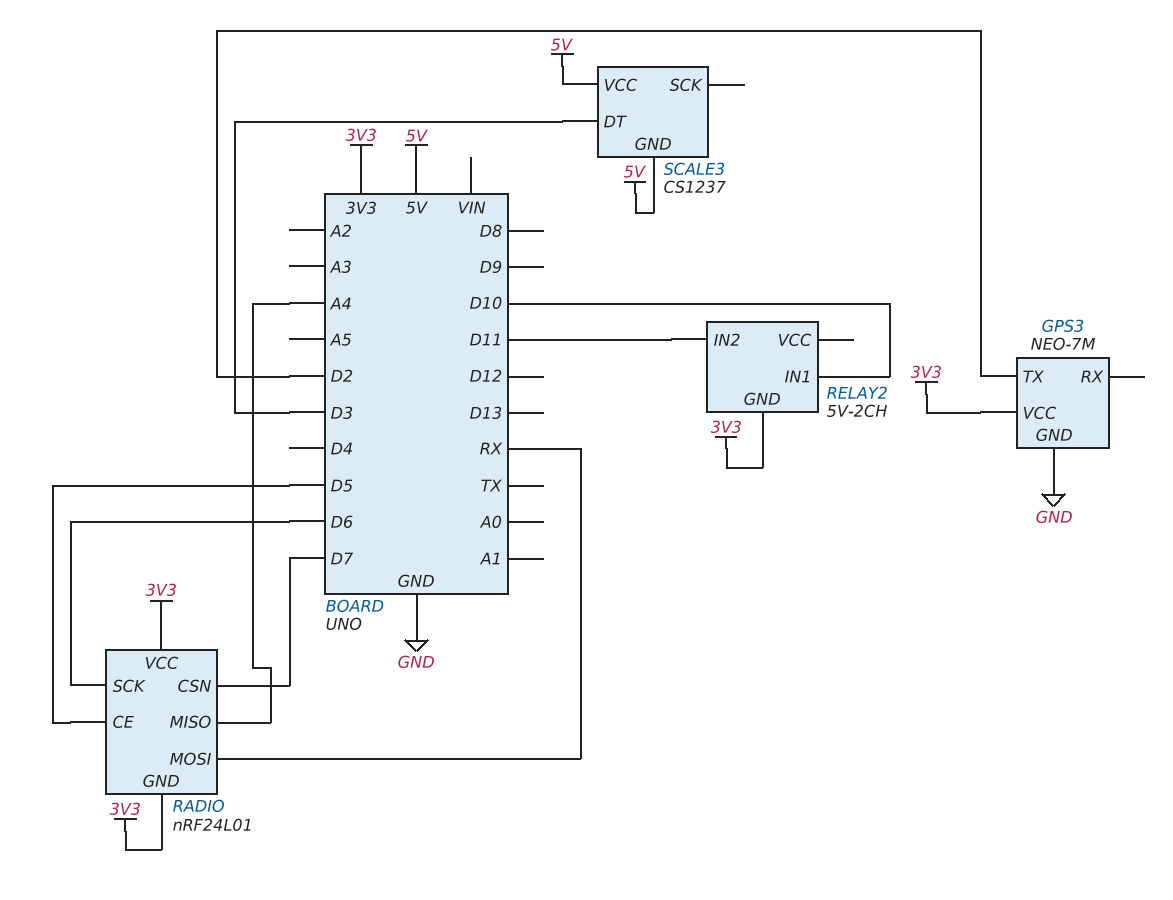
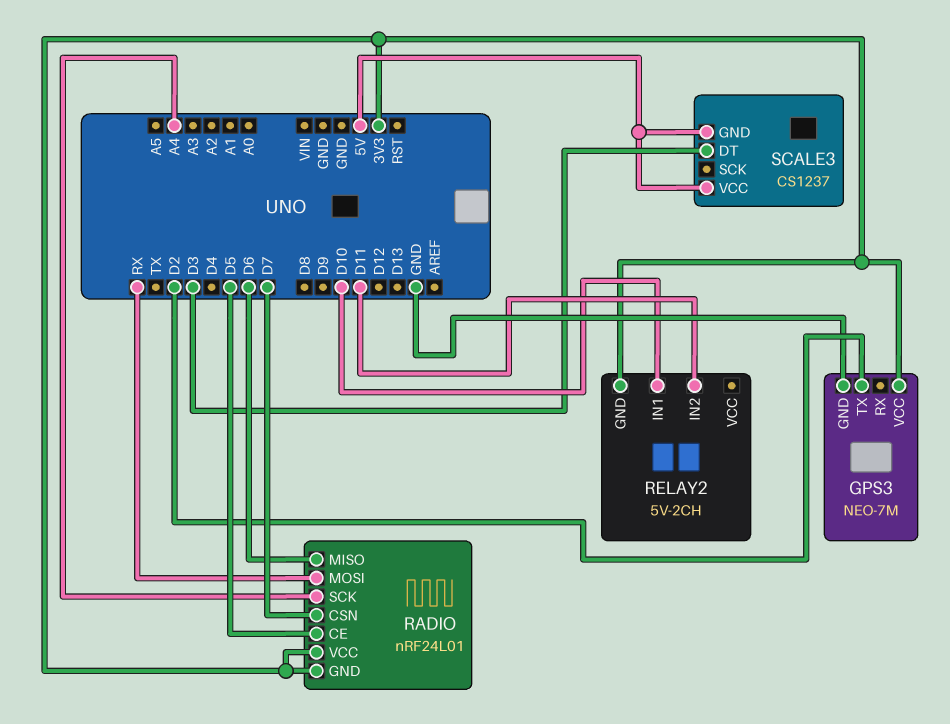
RADIO pin MISO: A4 -> D6
RADIO pin SCK: D6 -> A4

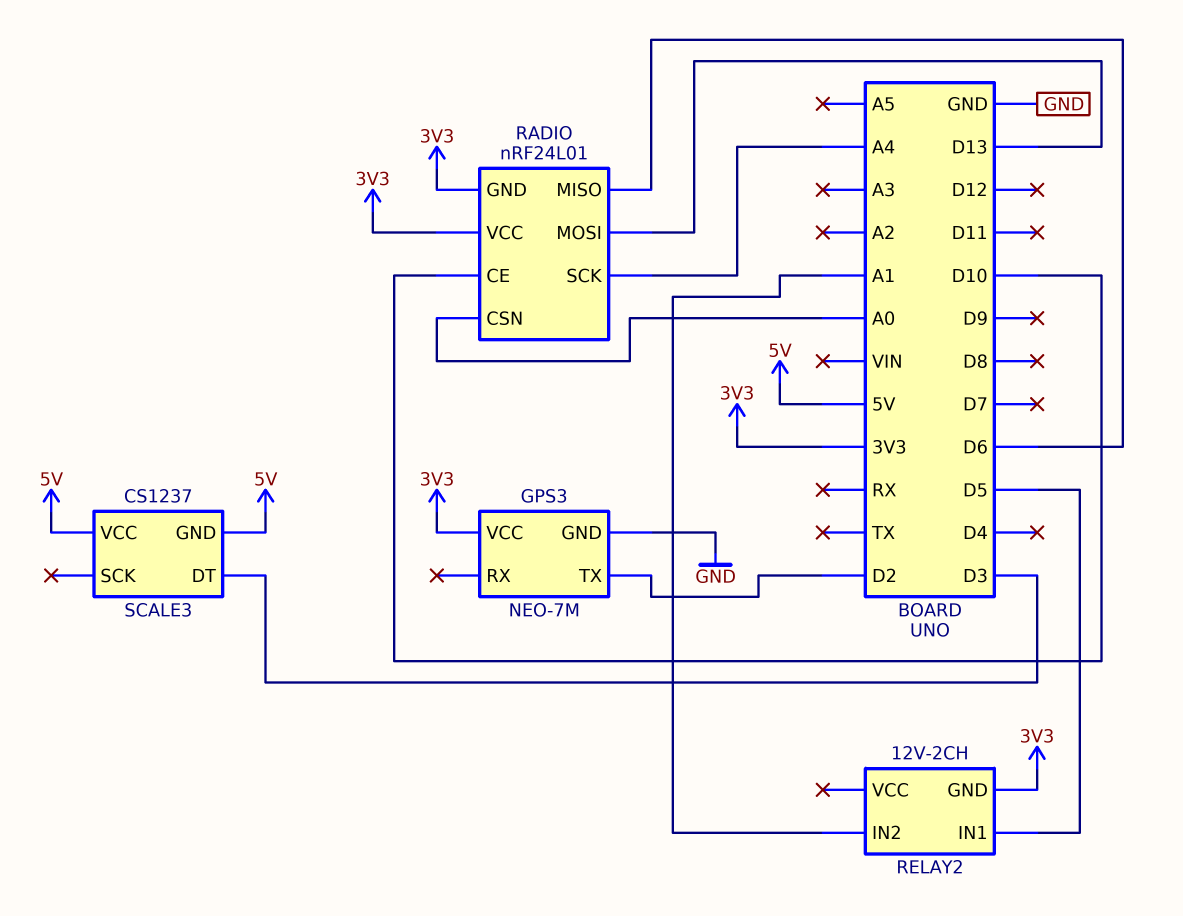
RADIO pin CE: D5 -> D10
RADIO pin CSN: D7 -> A0
RADIO pin MOSI: RX -> D13
RELAY2: 5V-2CH -> 12V-2CH
RELAY2 pin IN1: D10 -> D5
RELAY2 pin IN2: D11 -> A1

